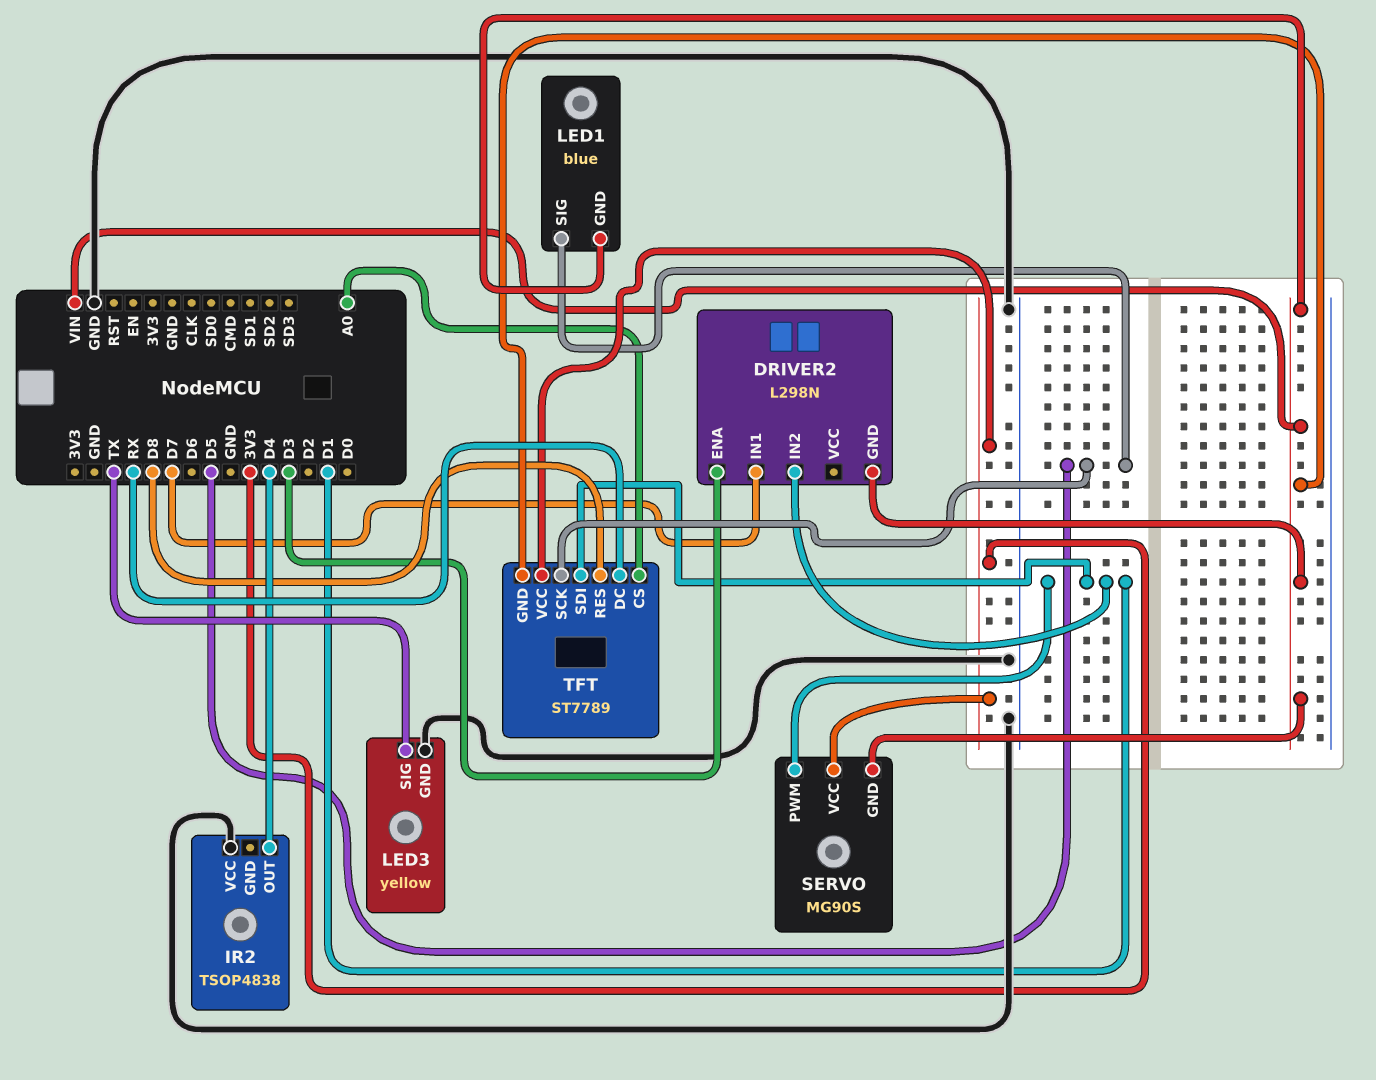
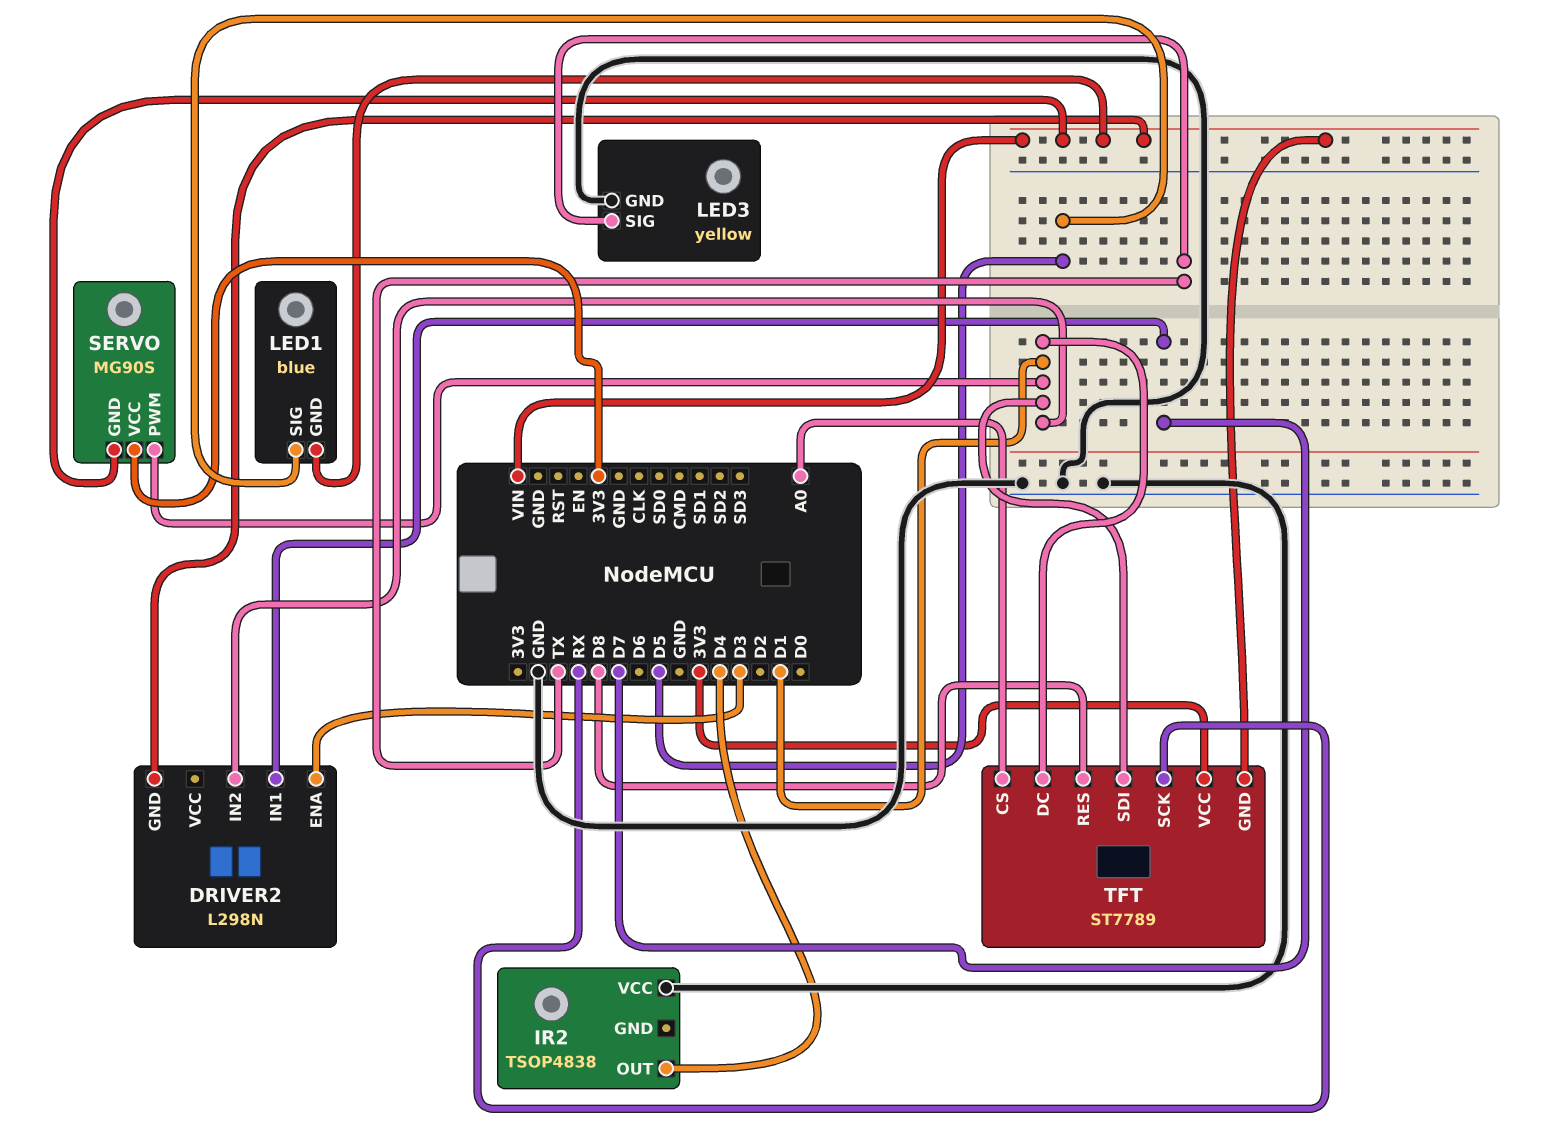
TFT pin DC: RX -> D1
TFT pin SCK: D5 -> RX

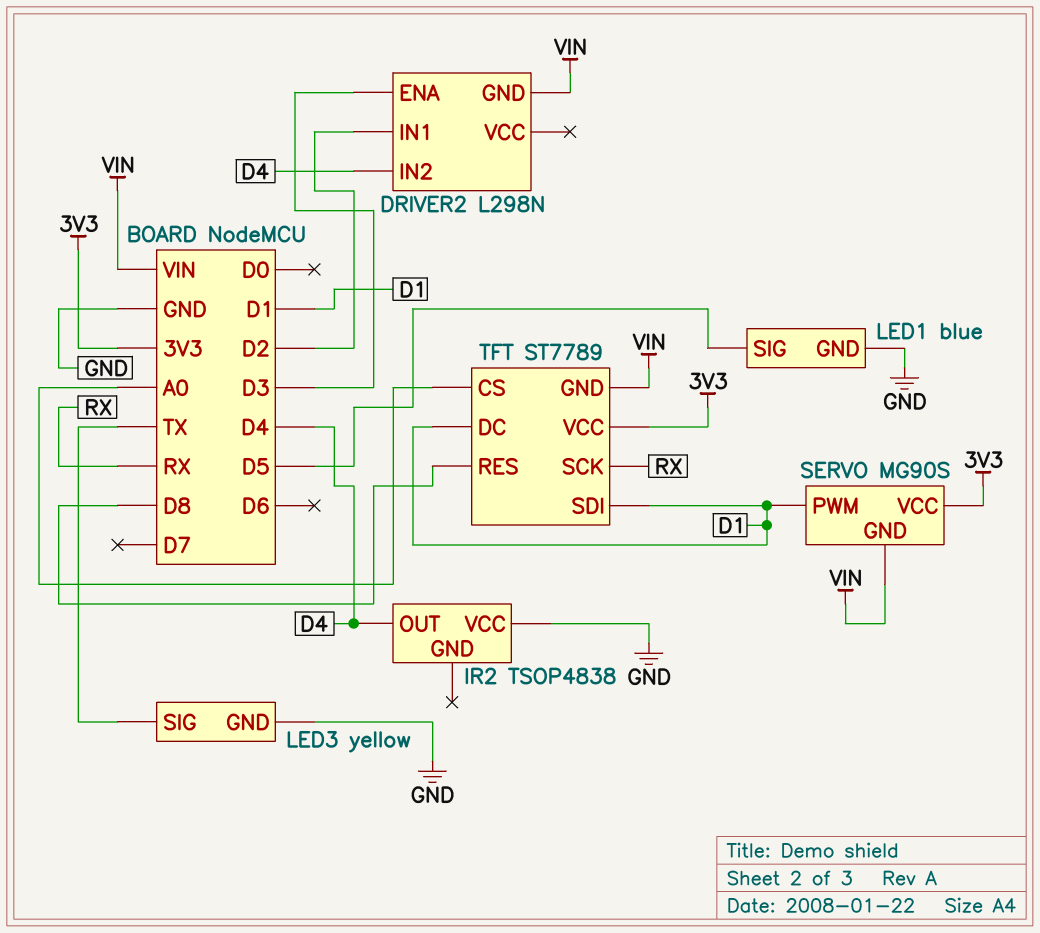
DRIVER2 pin IN1: D7 -> D2
DRIVER2 pin IN2: D1 -> D4
LED1 pin GND: VIN -> GND

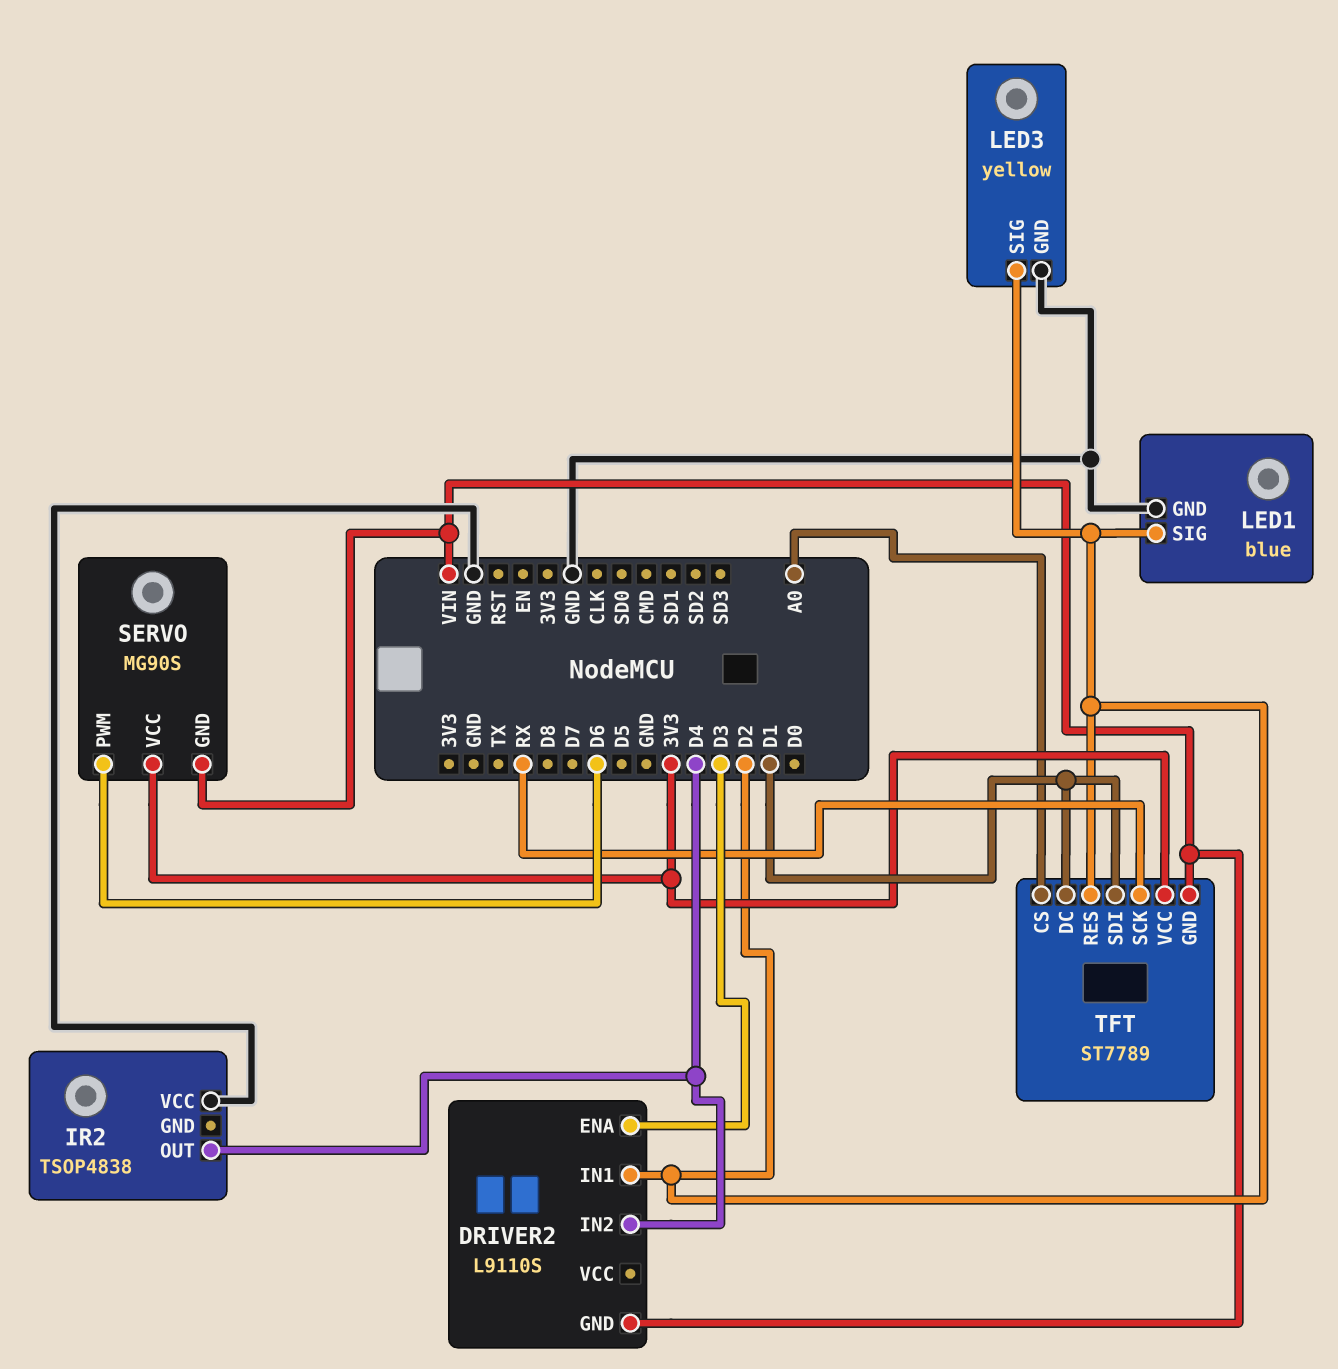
DRIVER2: L298N -> L9110S
LED1 pin SIG: D5 -> D2
LED3 pin SIG: TX -> D2
SERVO pin PWM: D1 -> D6
TFT pin RES: D8 -> D2

